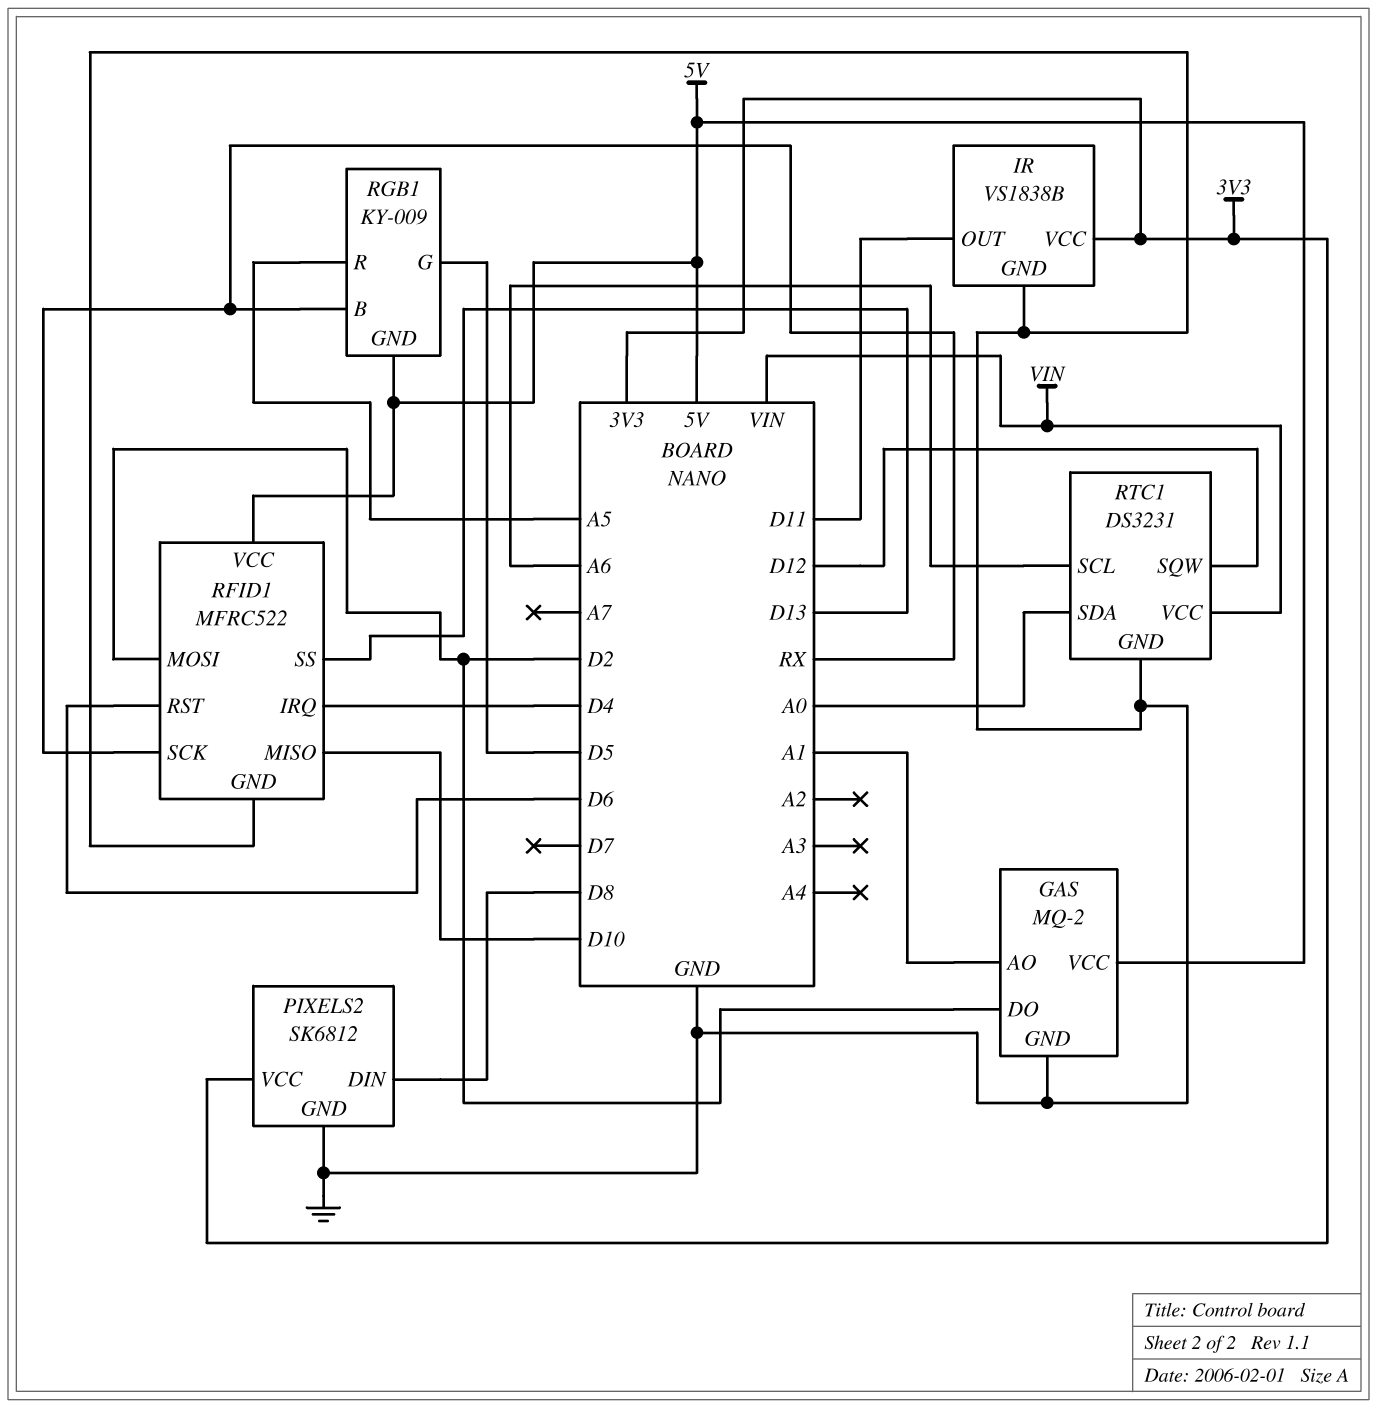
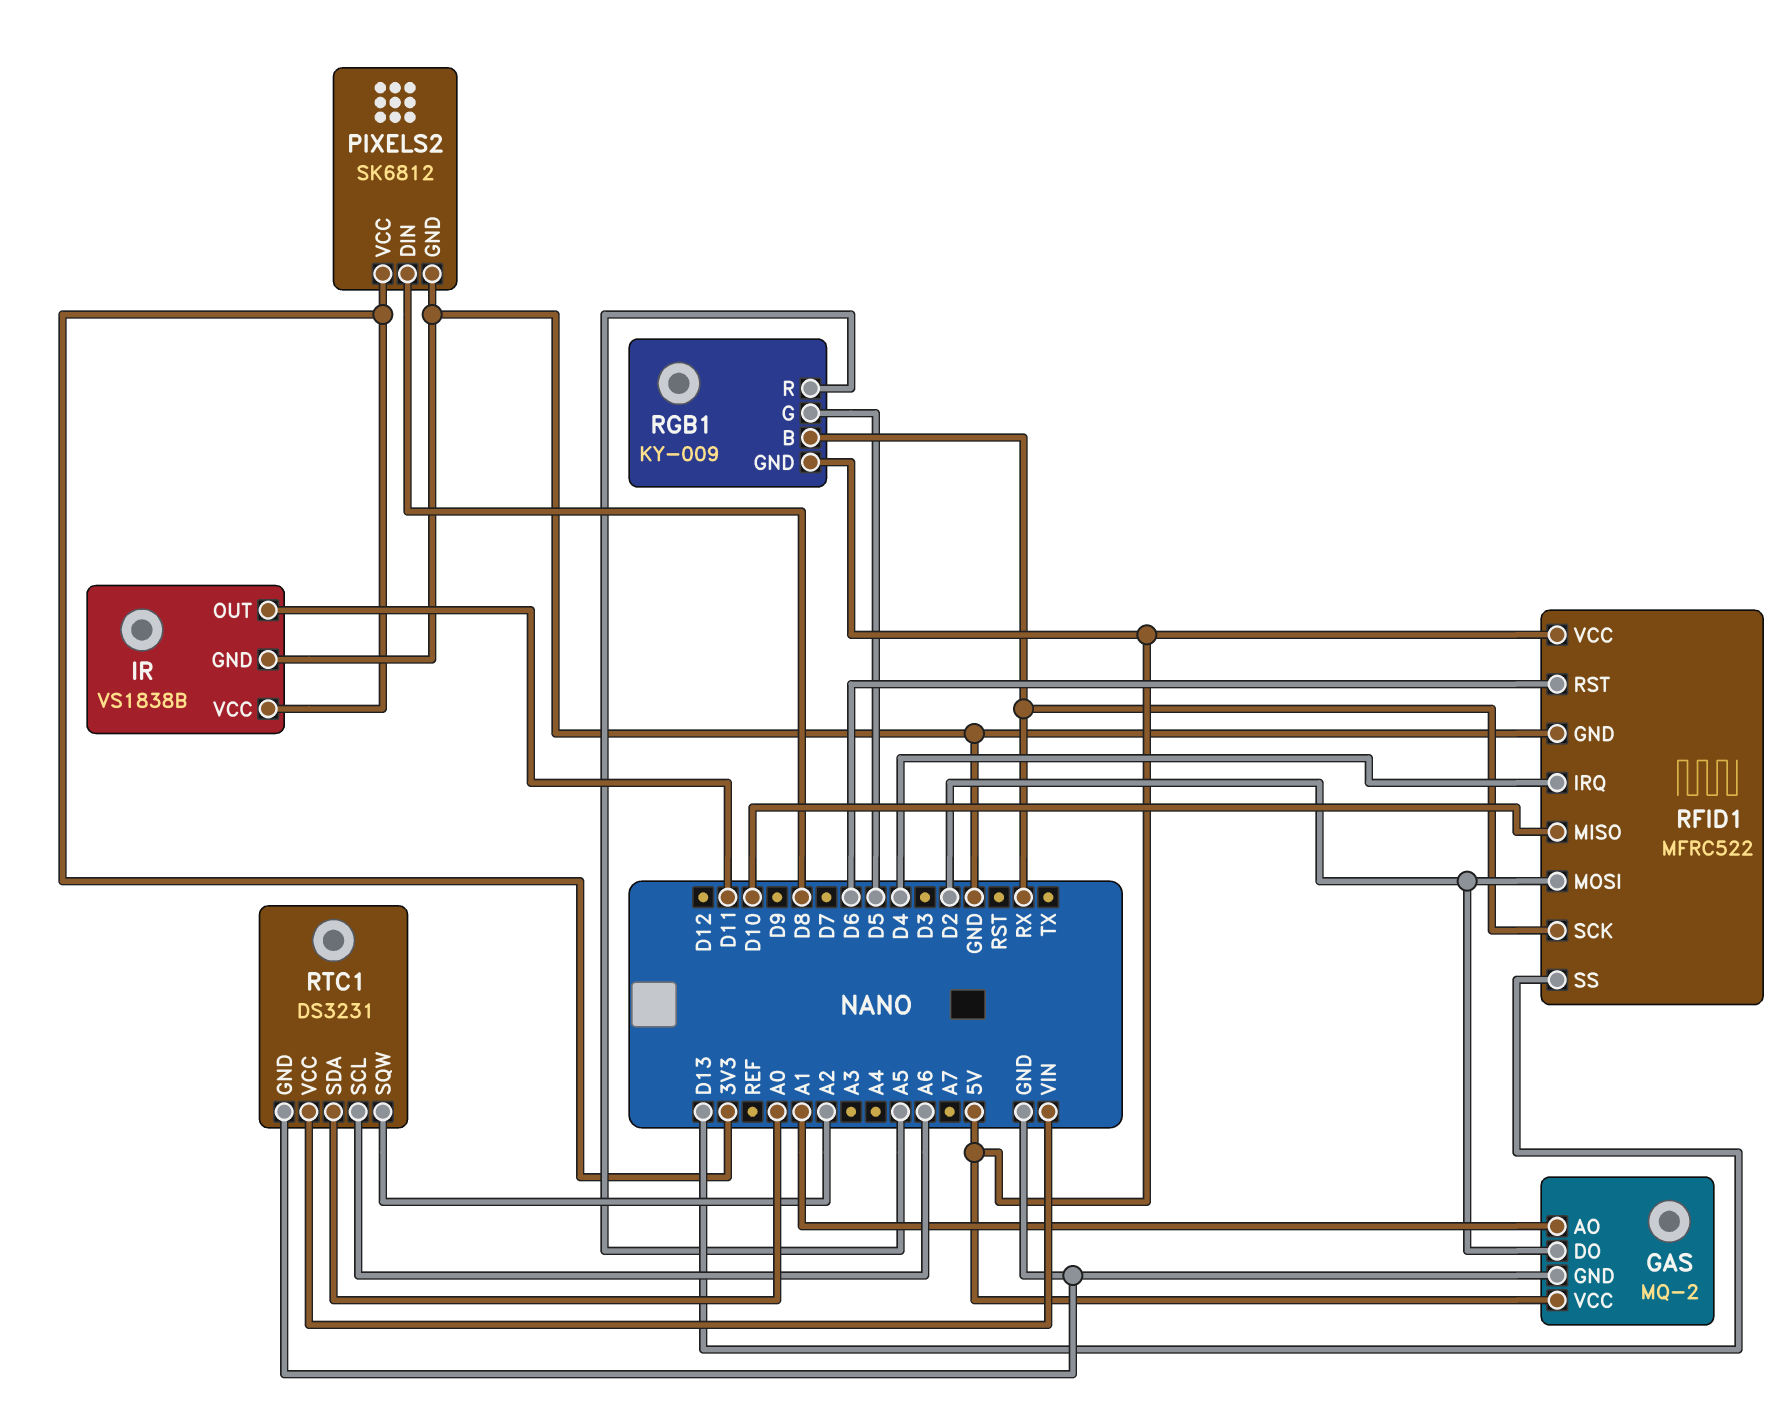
RTC1 pin SQW: D12 -> A2

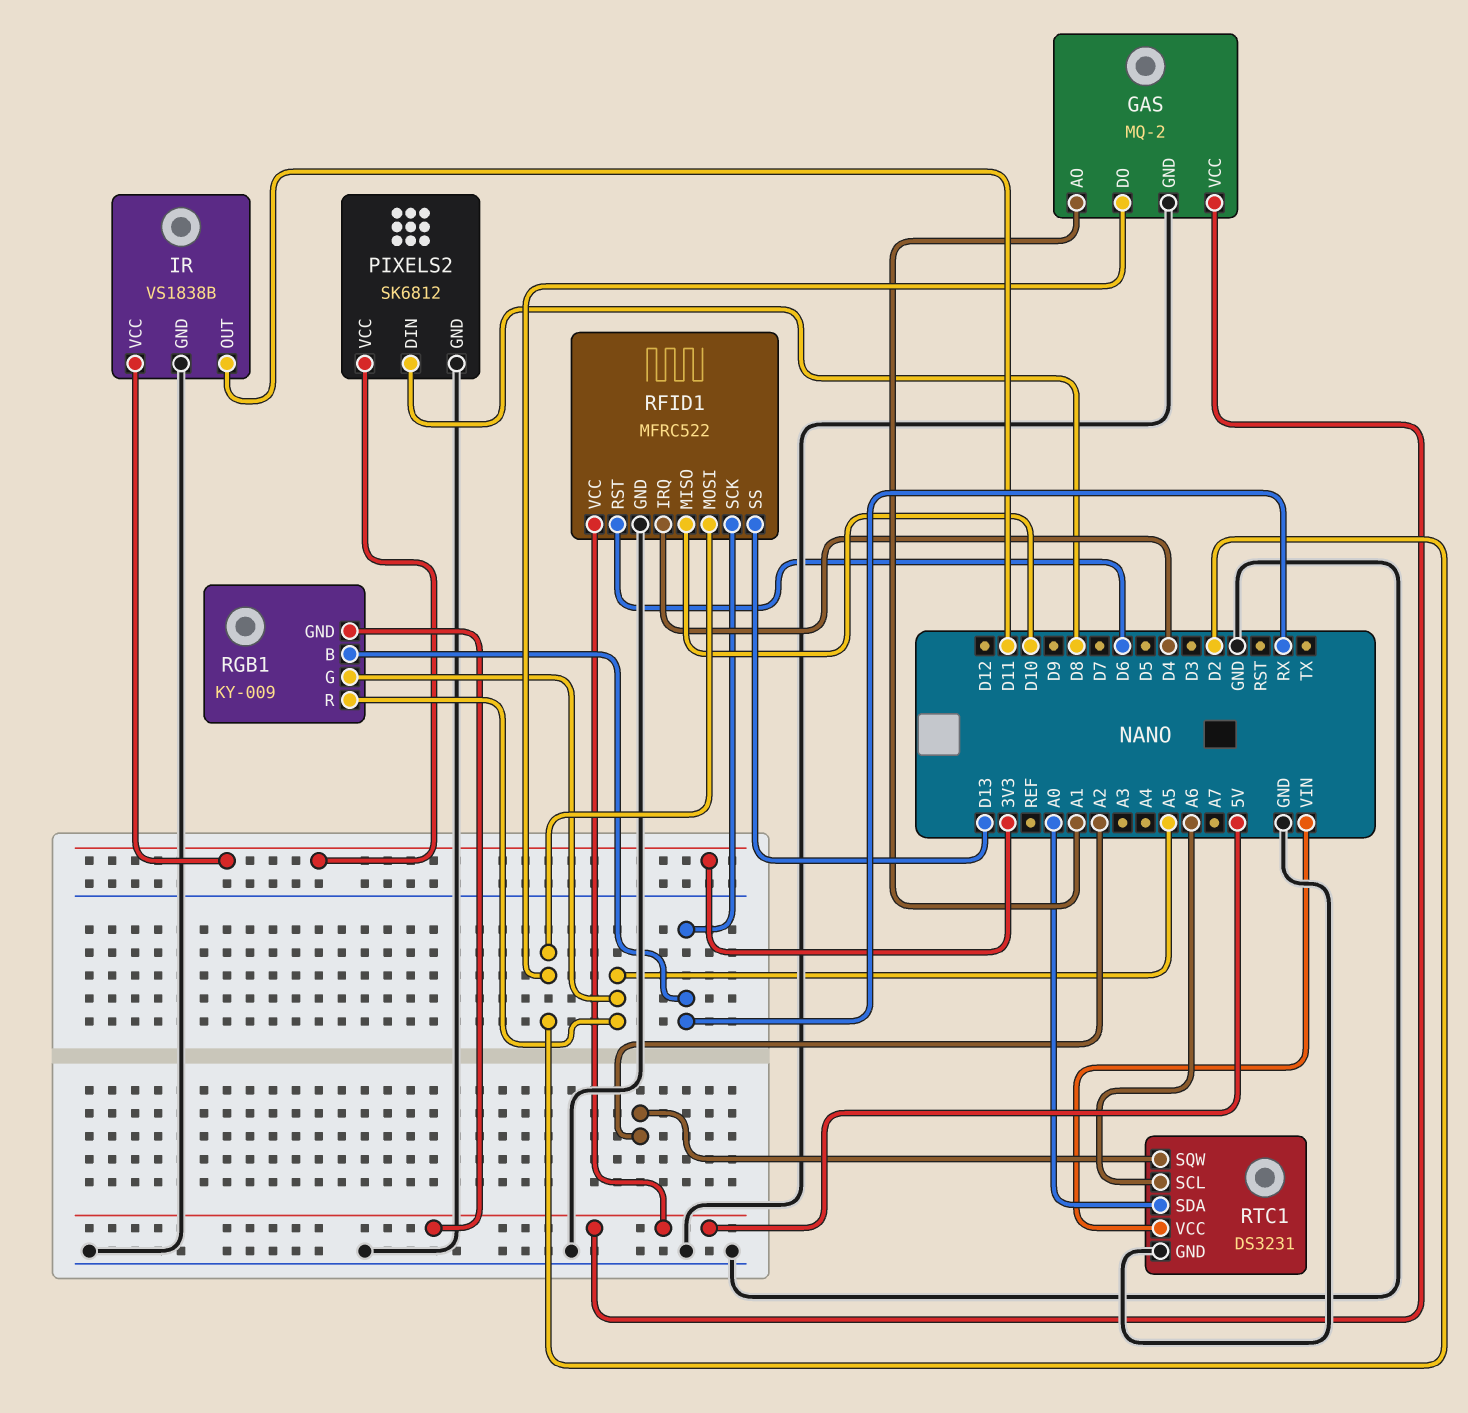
RGB1 pin G: D5 -> A5

